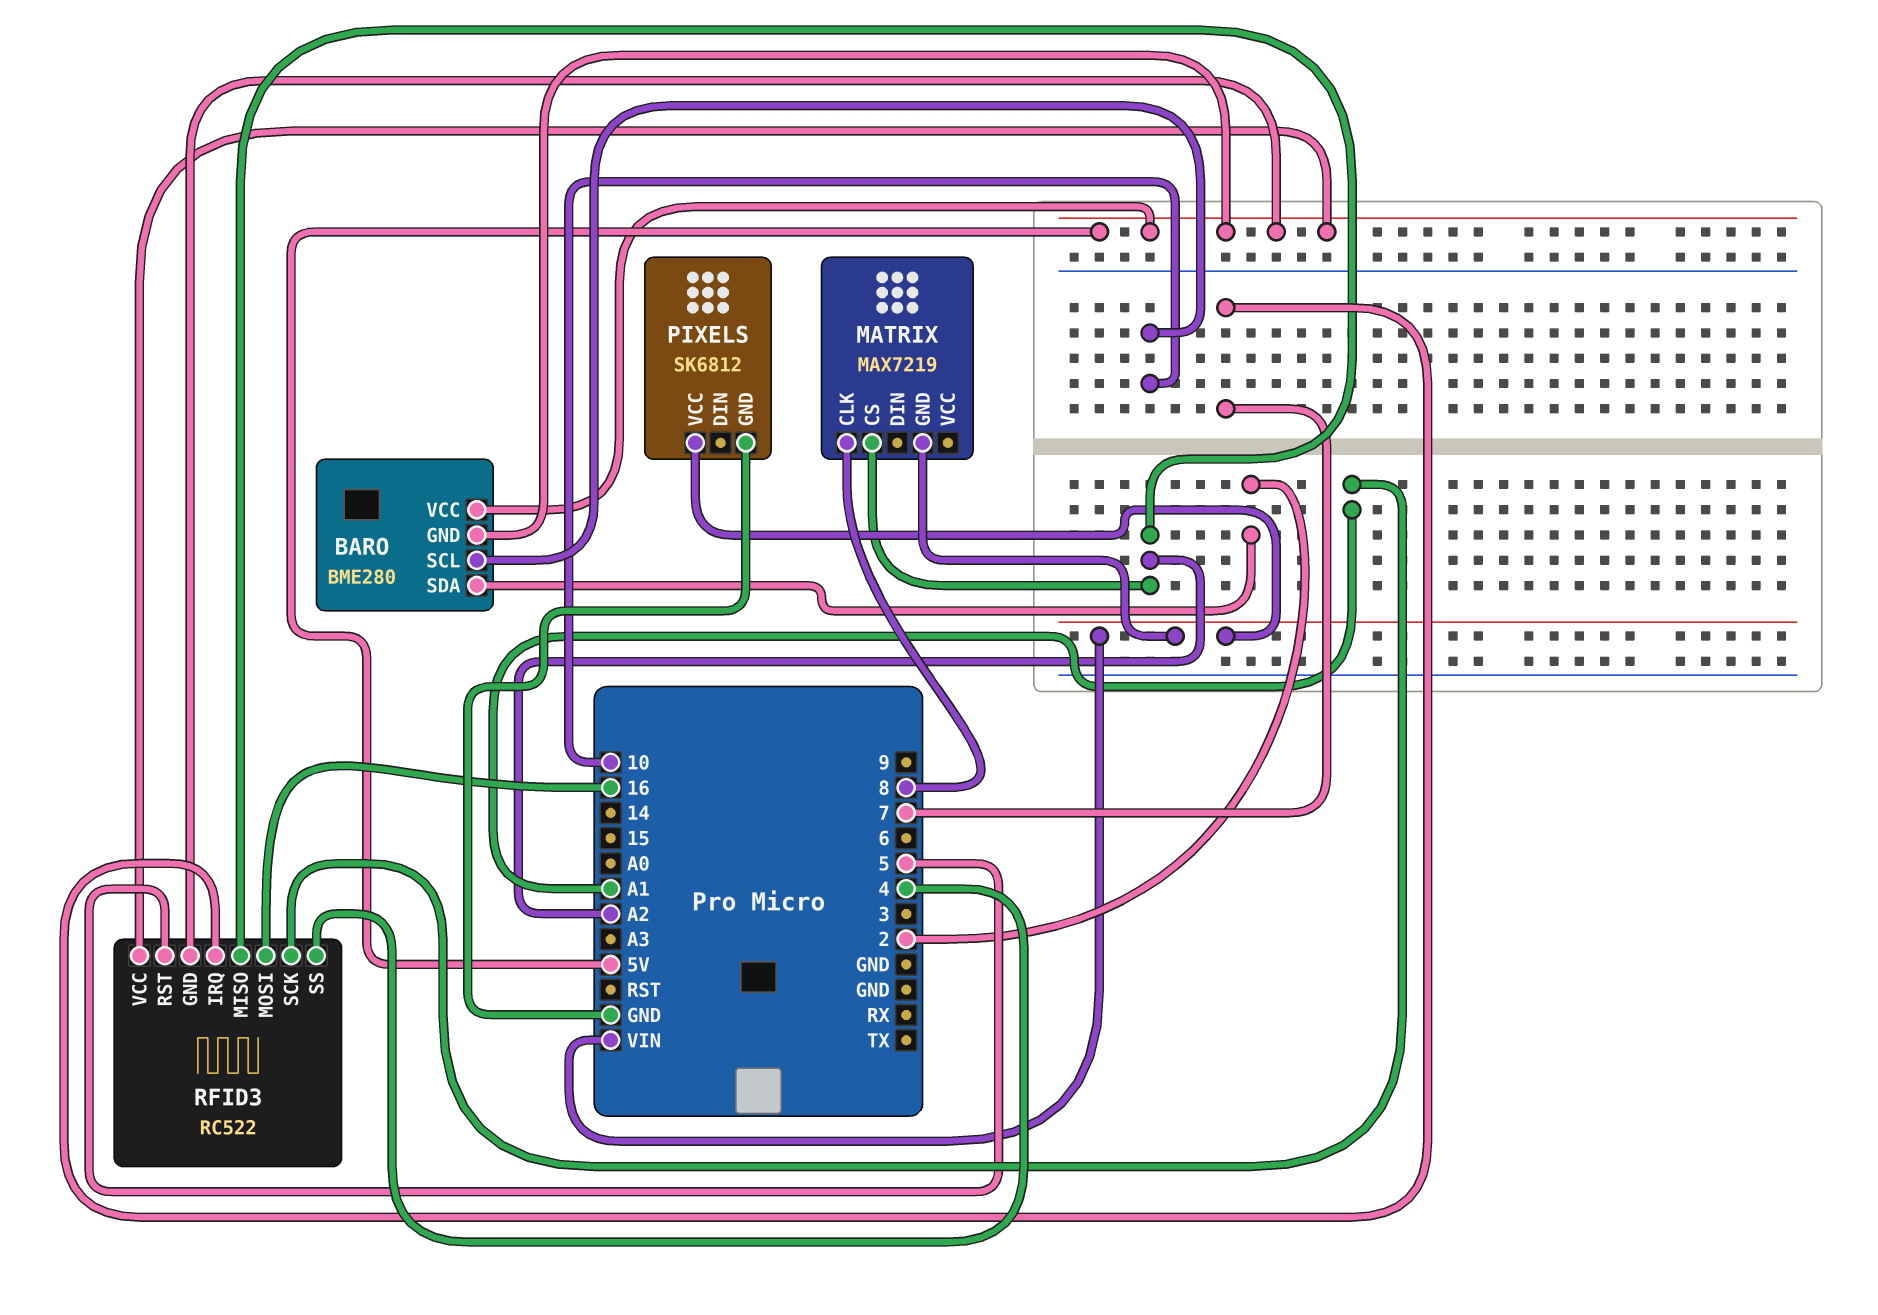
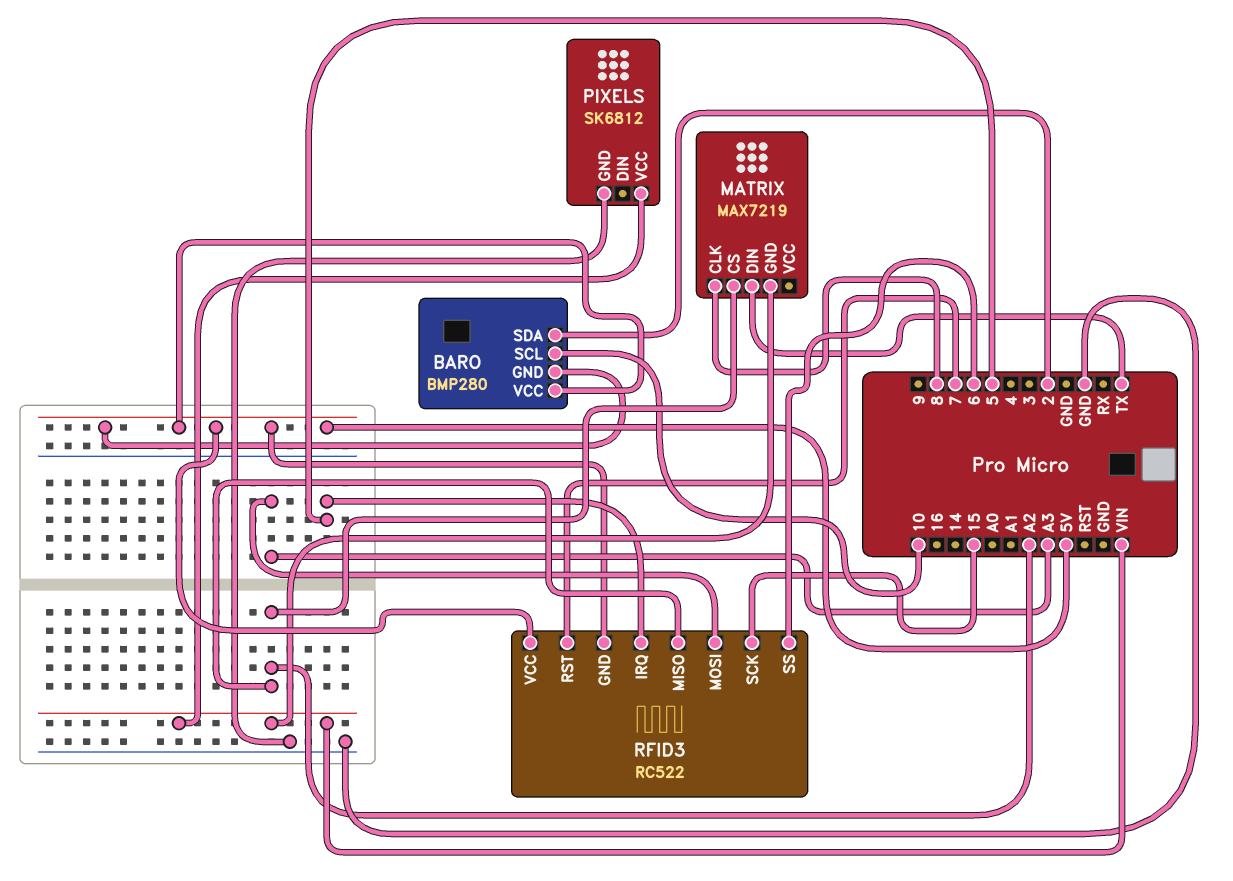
BARO: BME280 -> BMP280
MATRIX pin DIN: none -> TX
RFID3 pin IRQ: 7 -> 5
RFID3 pin MOSI: 16 -> A3
RFID3 pin RST: 5 -> 7
RFID3 pin SCK: A1 -> 15
RFID3 pin SS: 4 -> 6

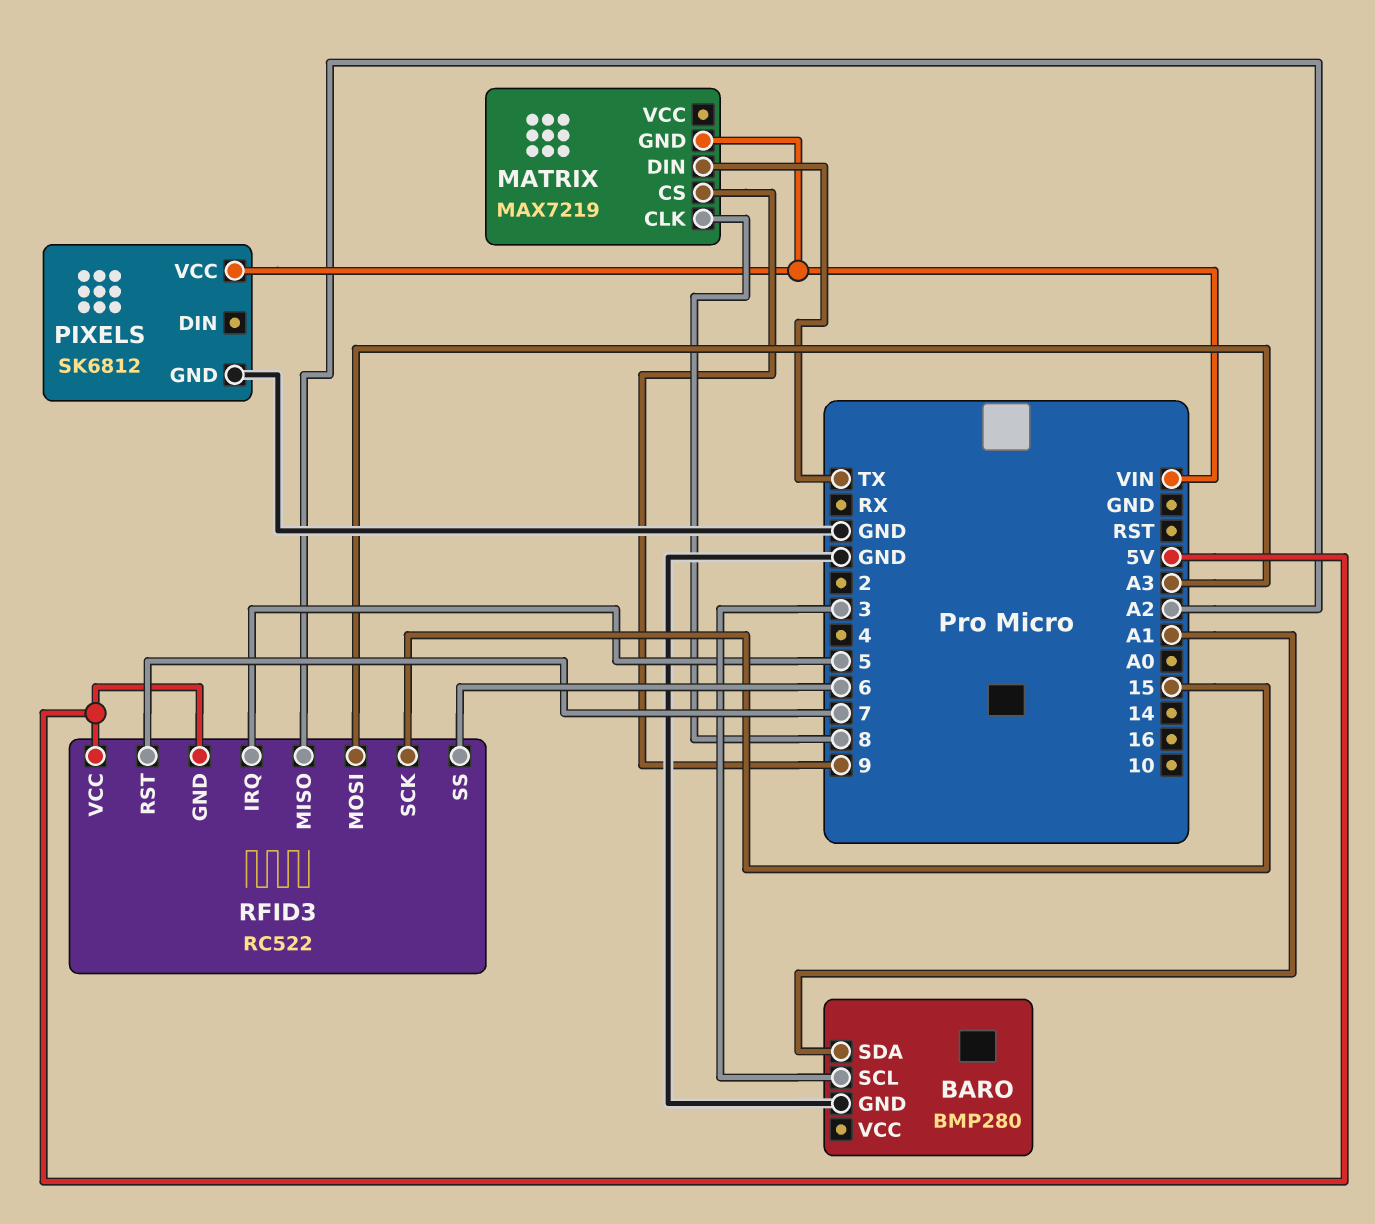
BARO pin GND: 5V -> GND
BARO pin SCL: 10 -> 3
BARO pin SDA: 2 -> A1
BARO pin VCC: 5V -> none
MATRIX pin CS: A2 -> 9

